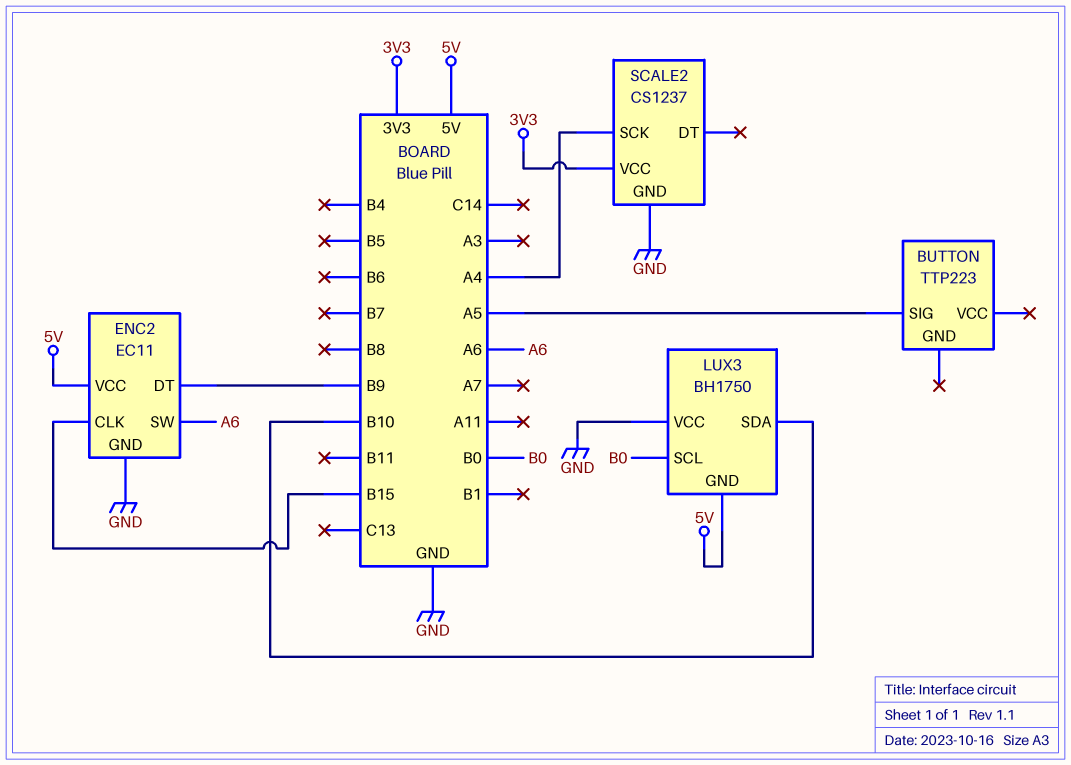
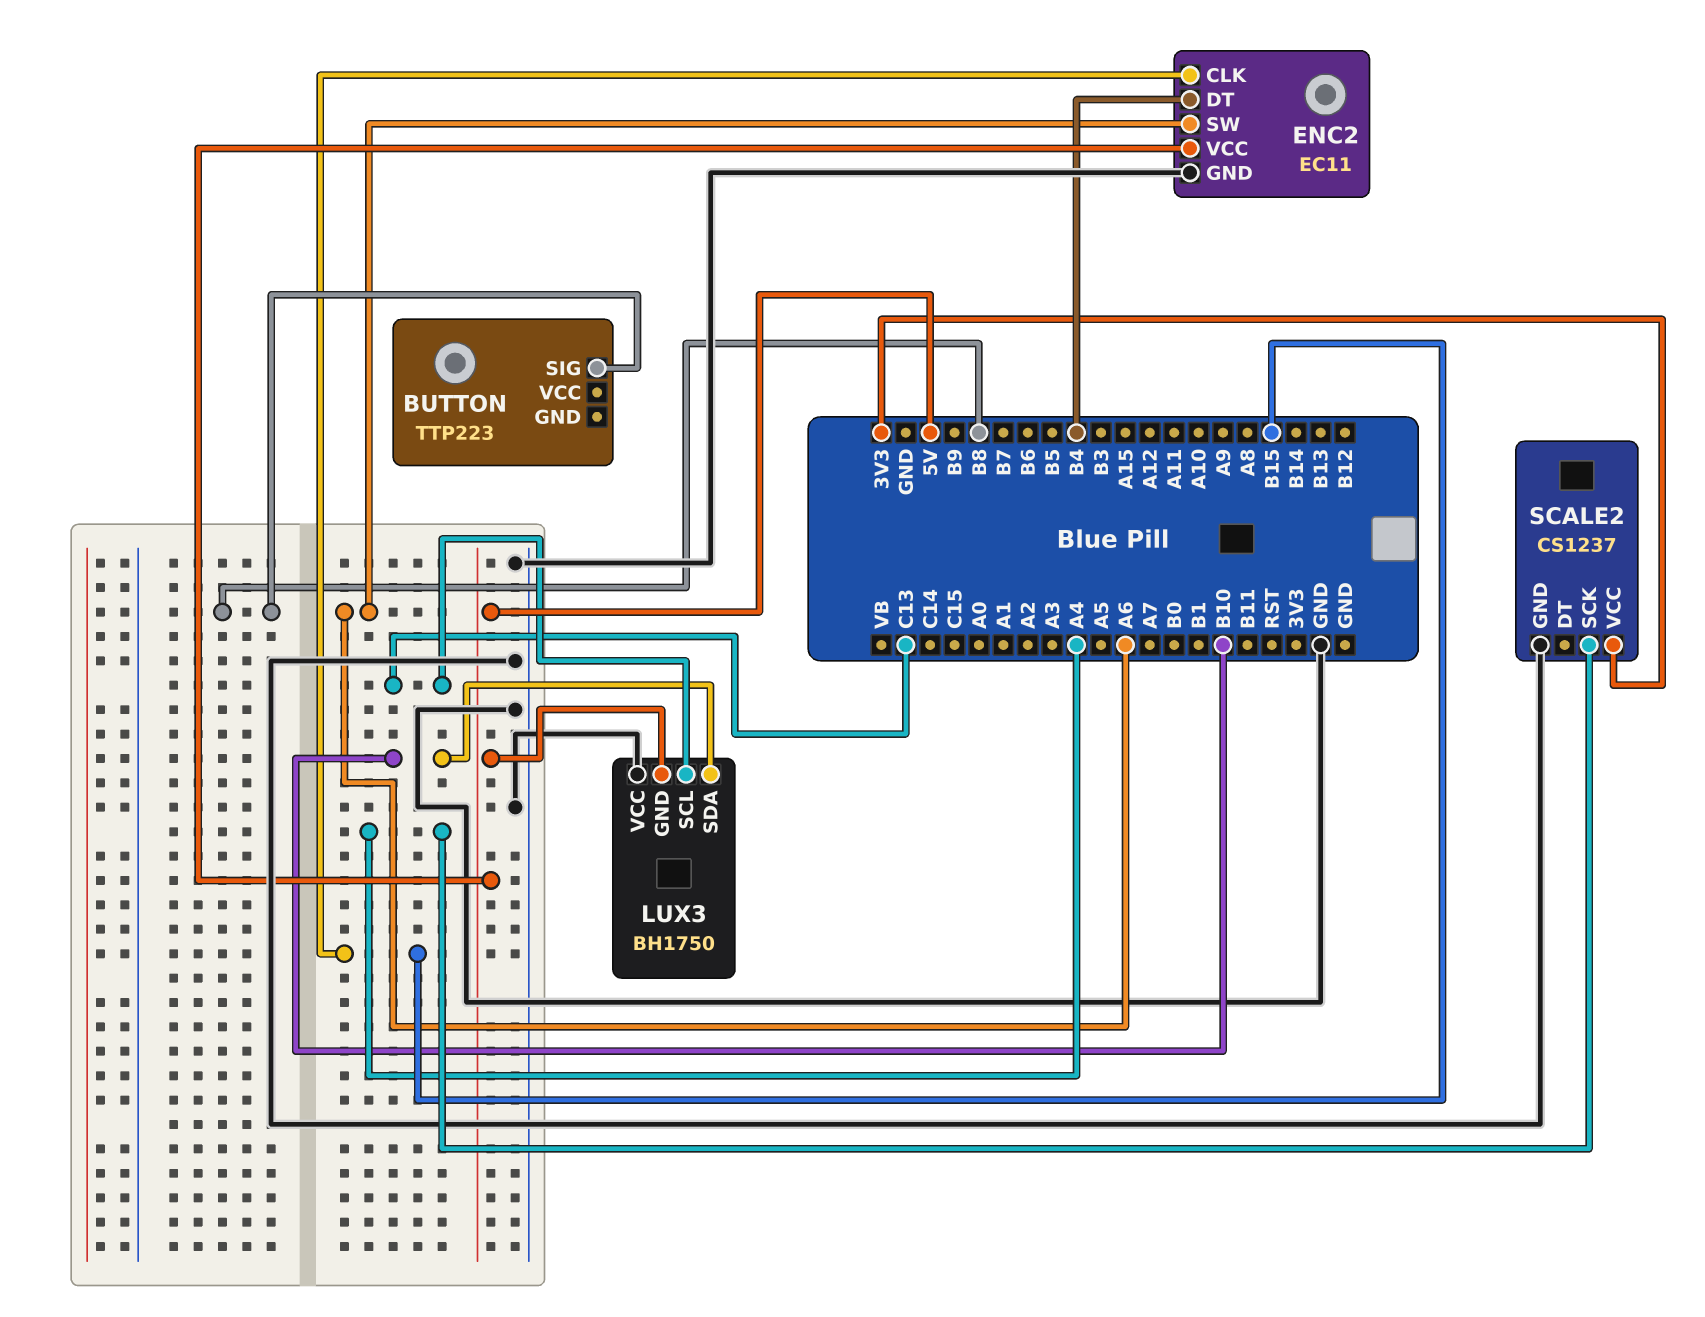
BUTTON pin SIG: A5 -> B8
ENC2 pin DT: B9 -> B4
LUX3 pin SCL: B0 -> C13

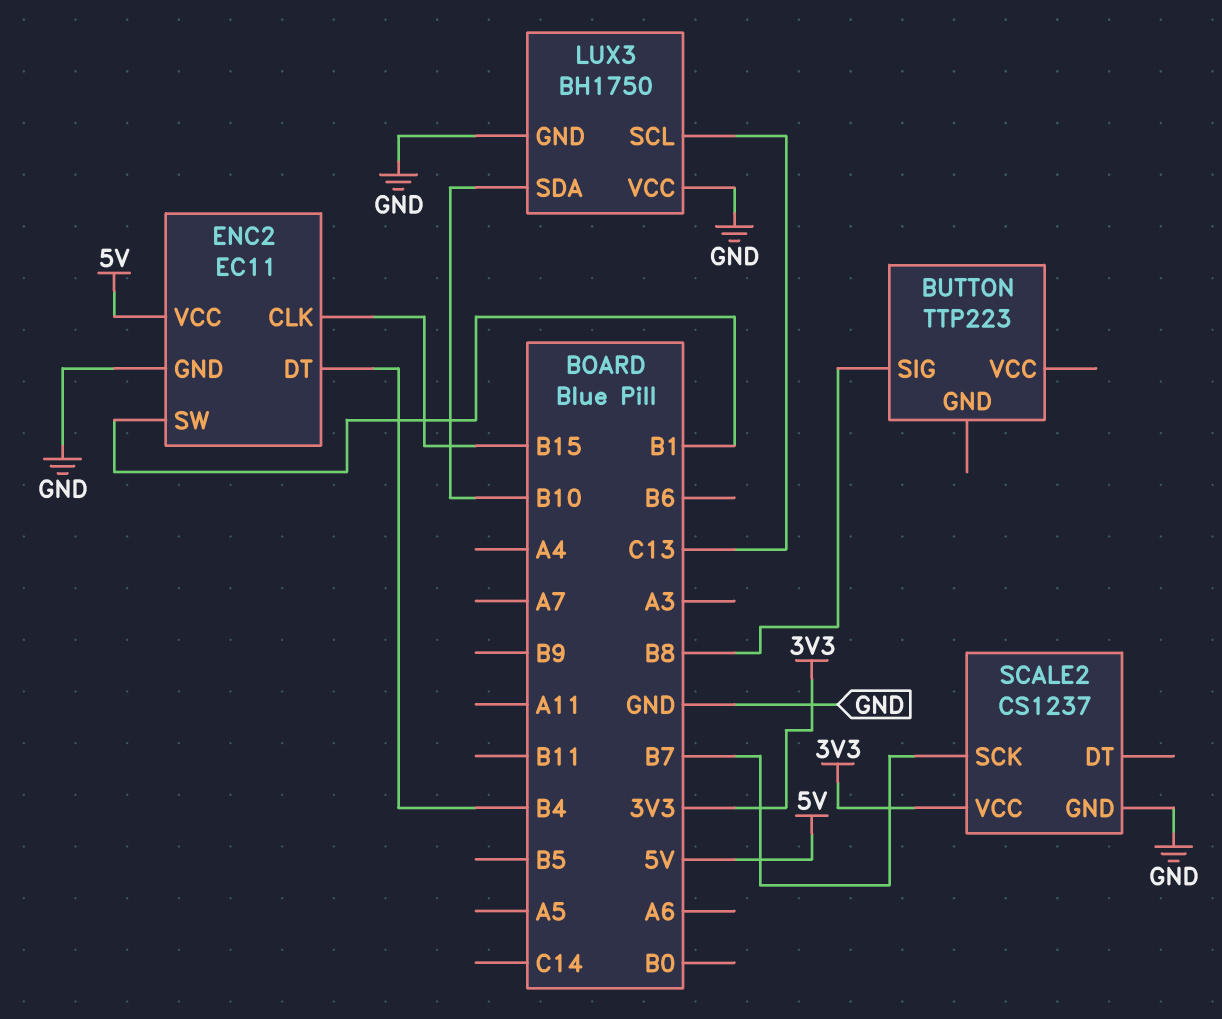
ENC2 pin SW: A6 -> B1
LUX3 pin GND: 5V -> GND
SCALE2 pin SCK: A4 -> B7

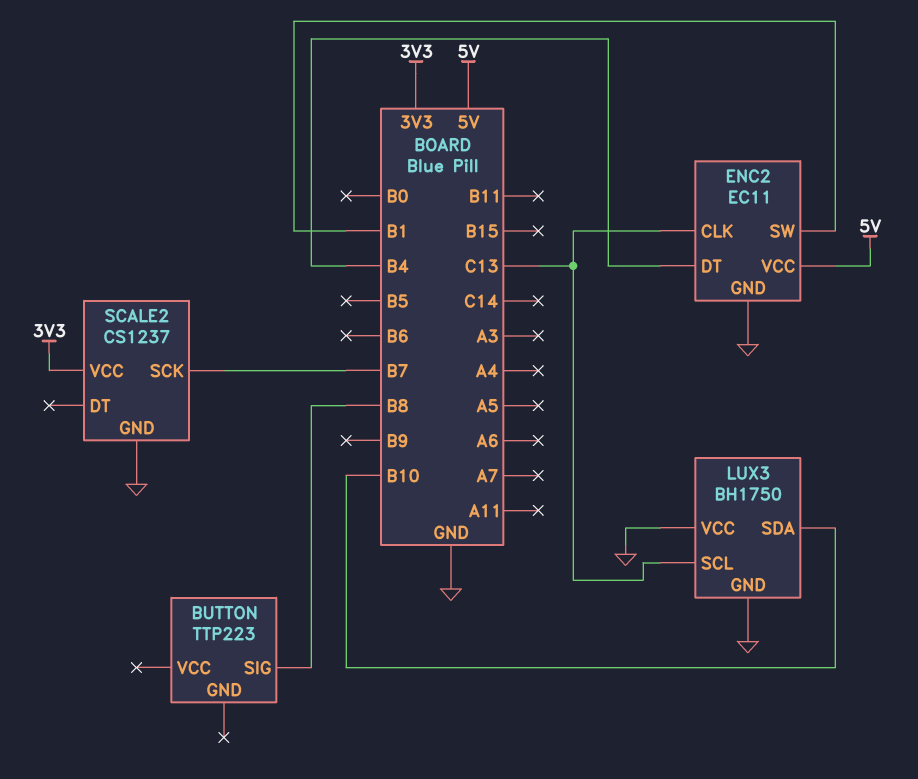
ENC2 pin CLK: B15 -> C13

